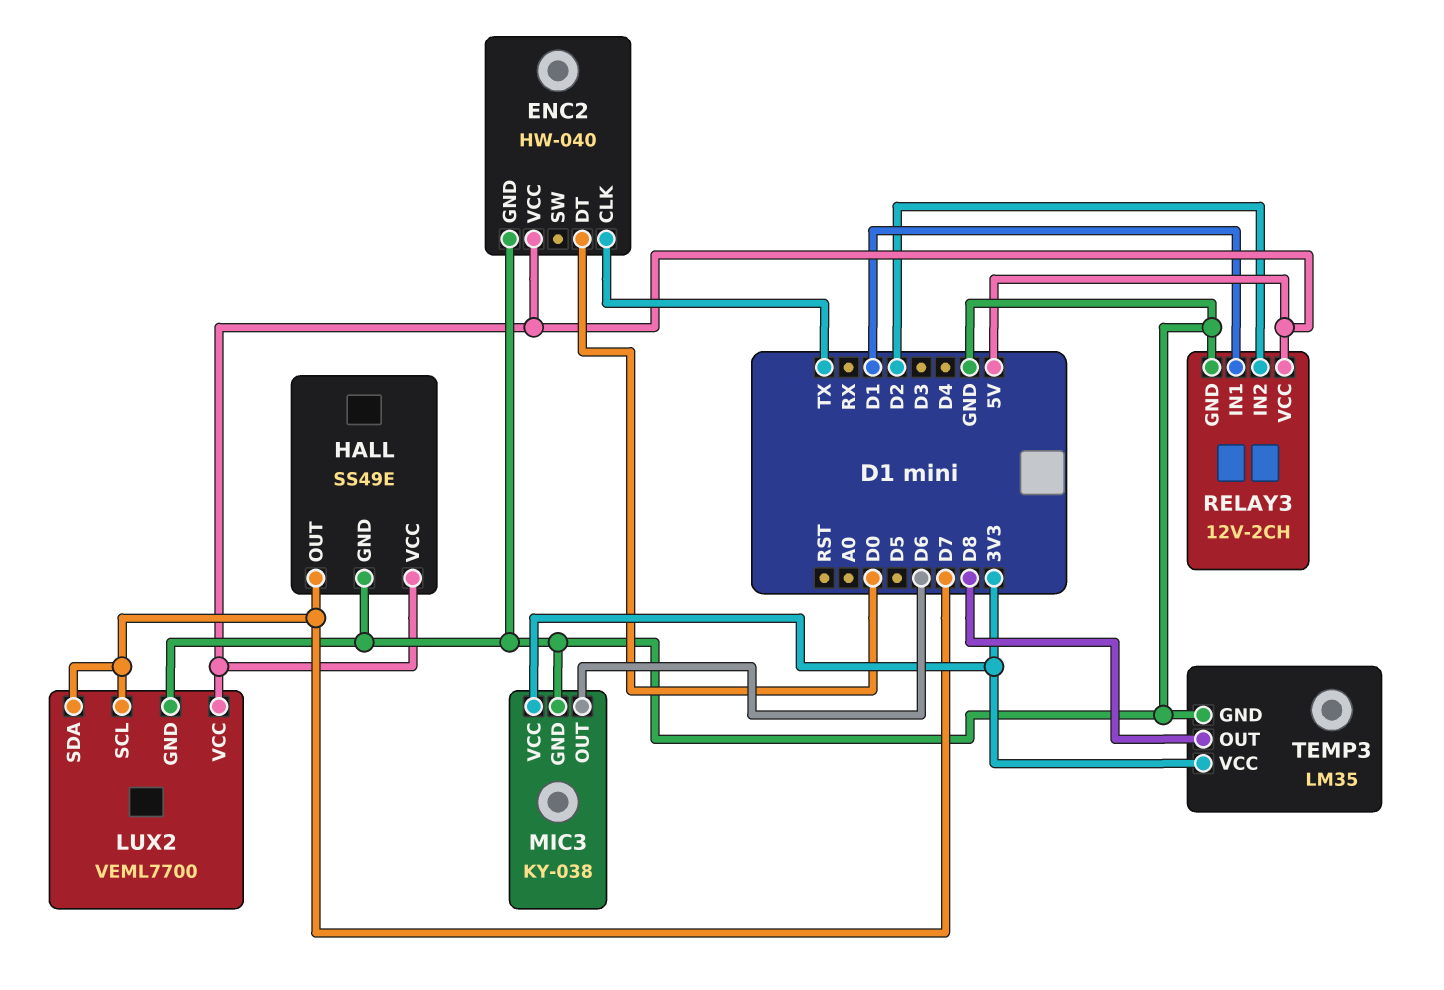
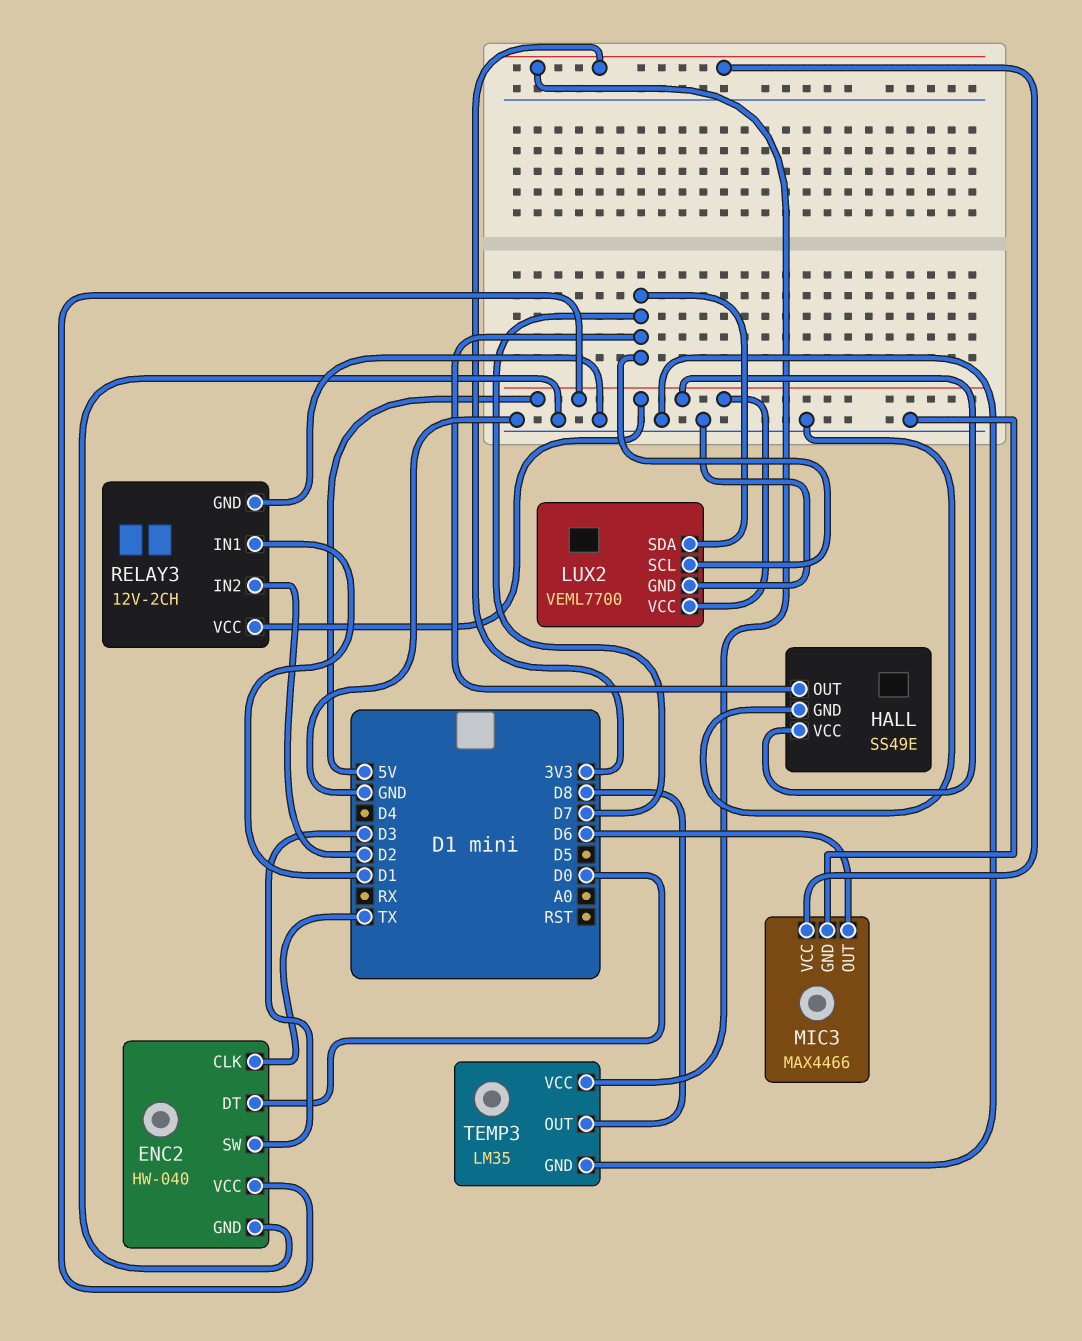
ENC2 pin SW: none -> D3
MIC3: KY-038 -> MAX4466

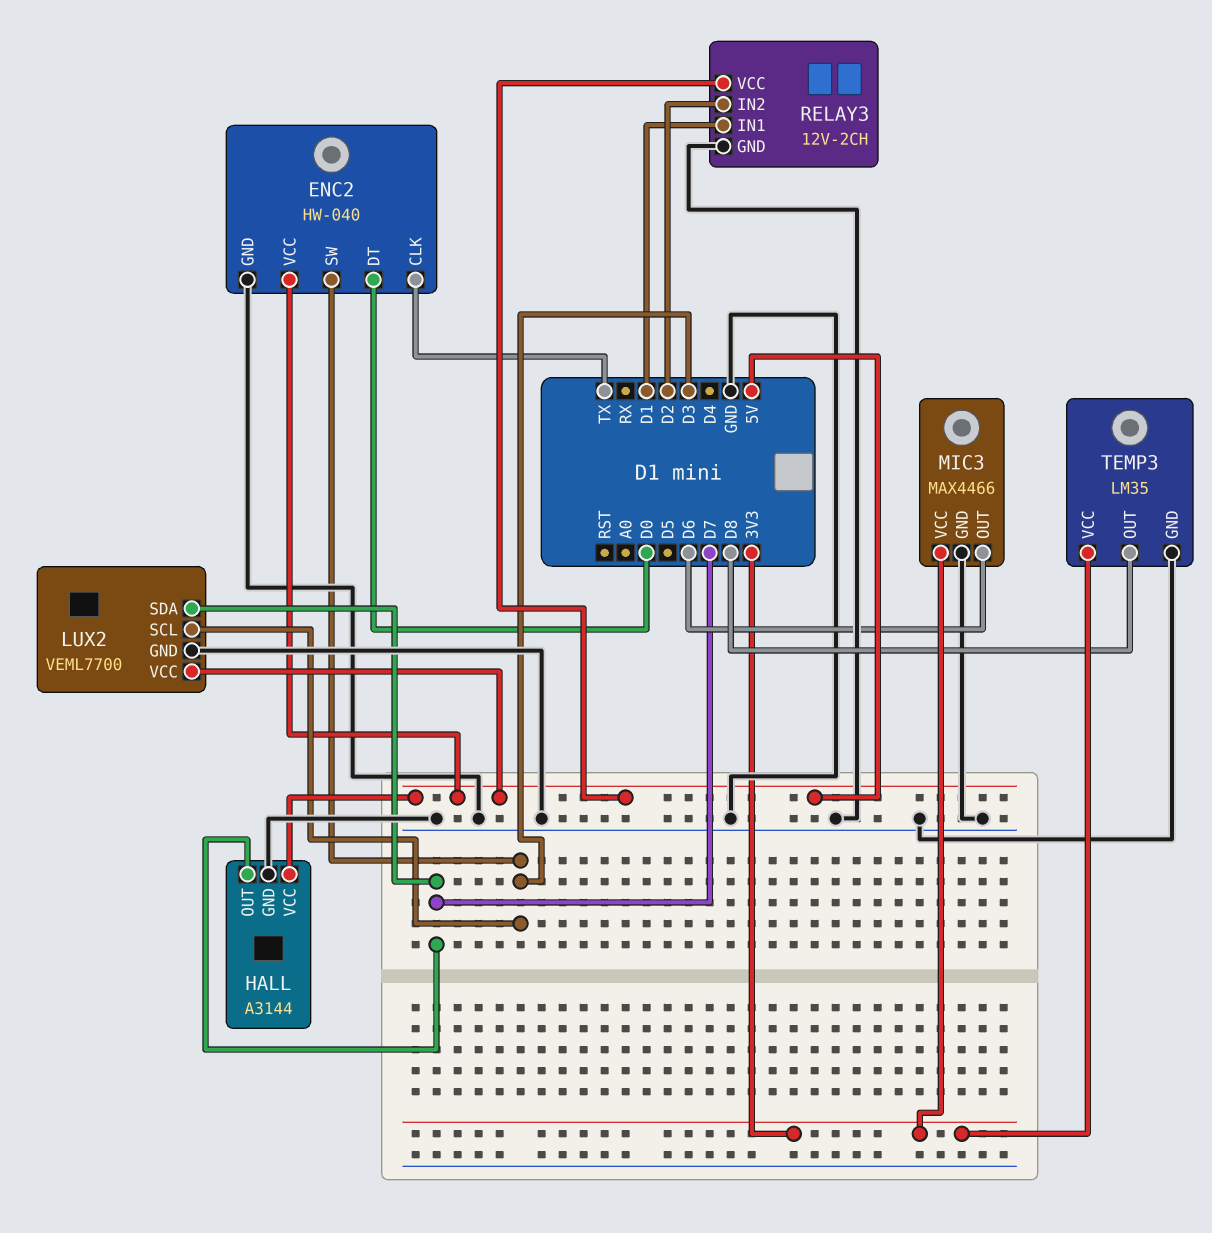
HALL: SS49E -> A3144
LUX2 pin SCL: D7 -> D3

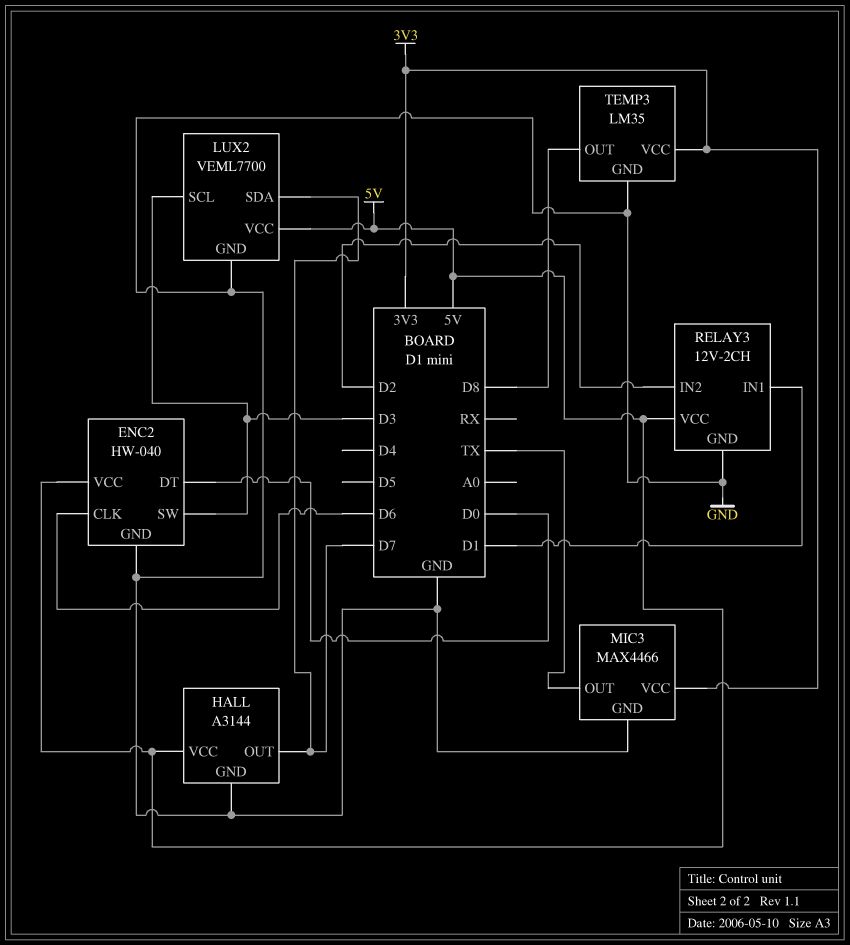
ENC2 pin CLK: TX -> D6
MIC3 pin OUT: D6 -> TX

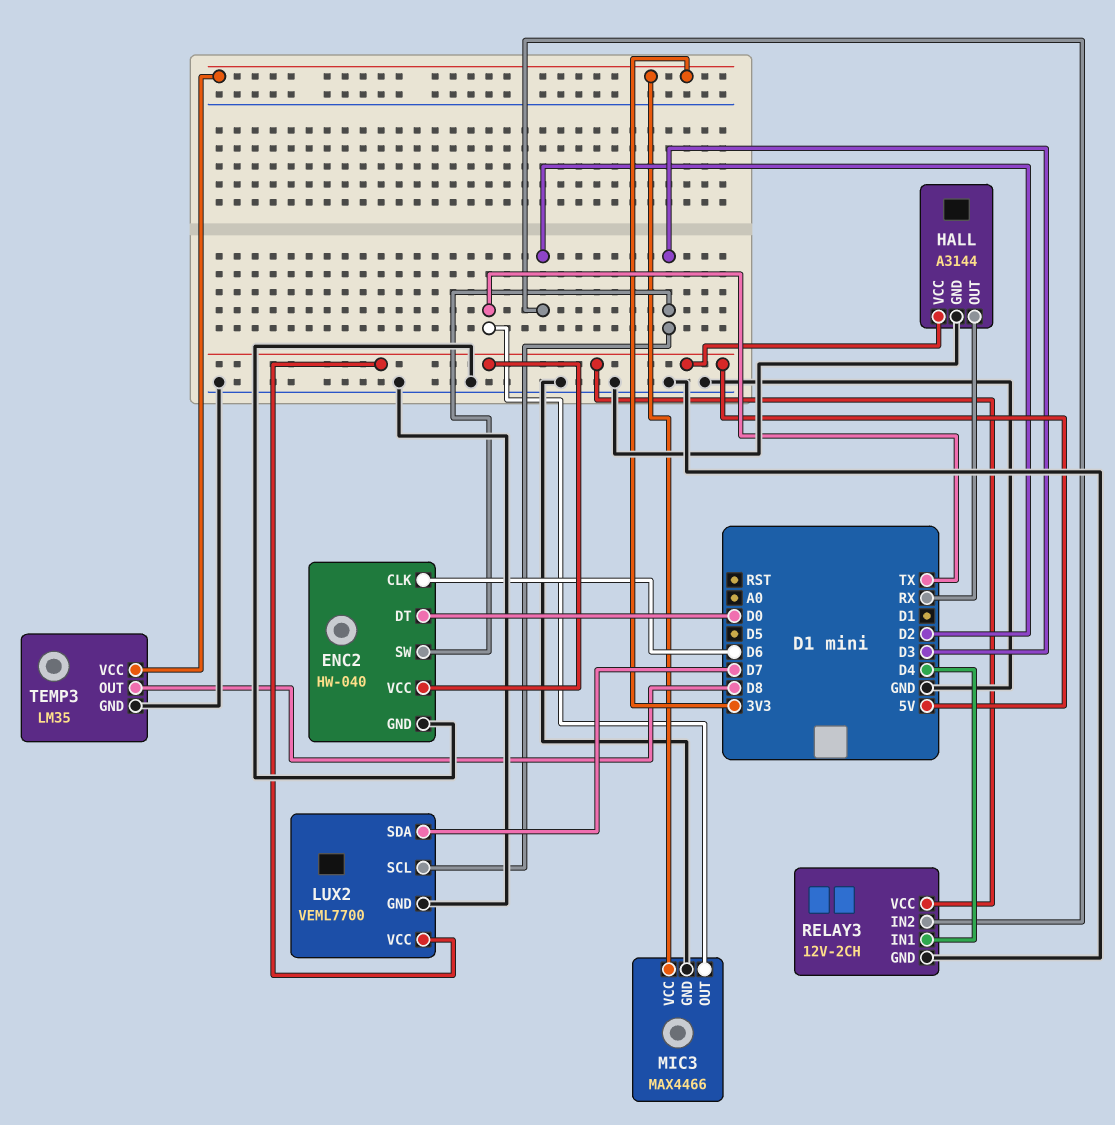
HALL pin OUT: D7 -> RX
RELAY3 pin IN1: D1 -> D4

